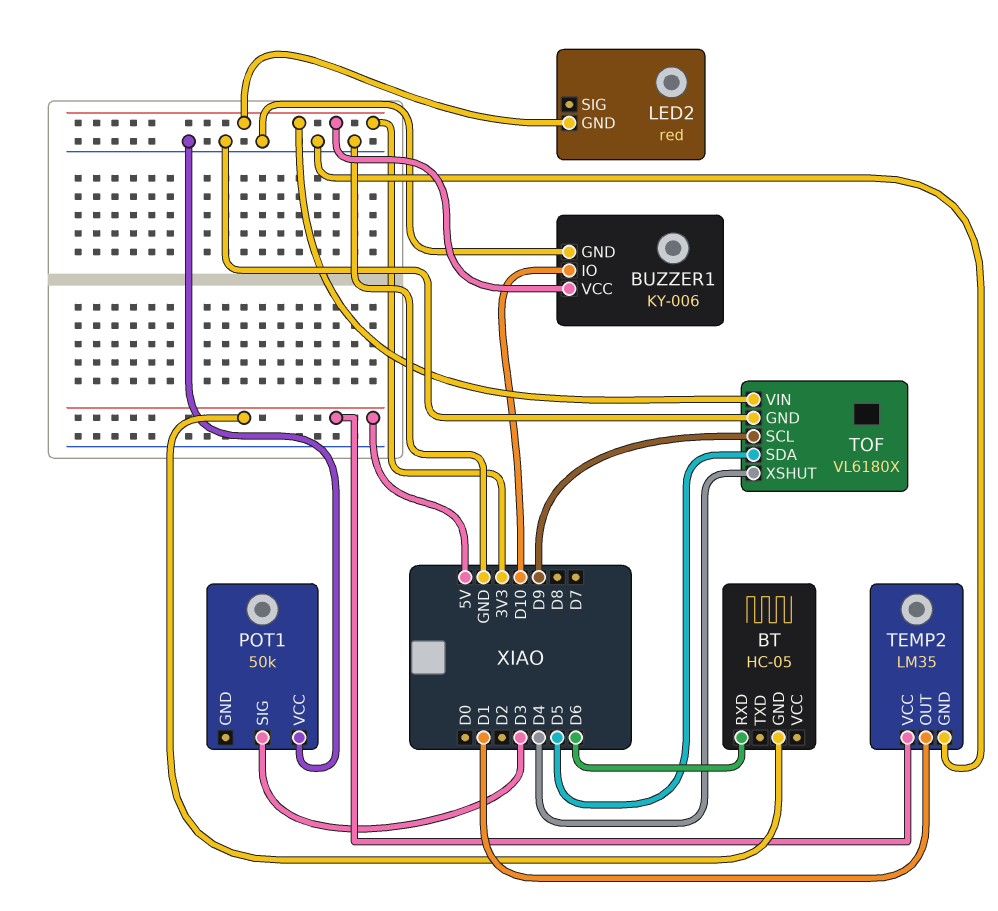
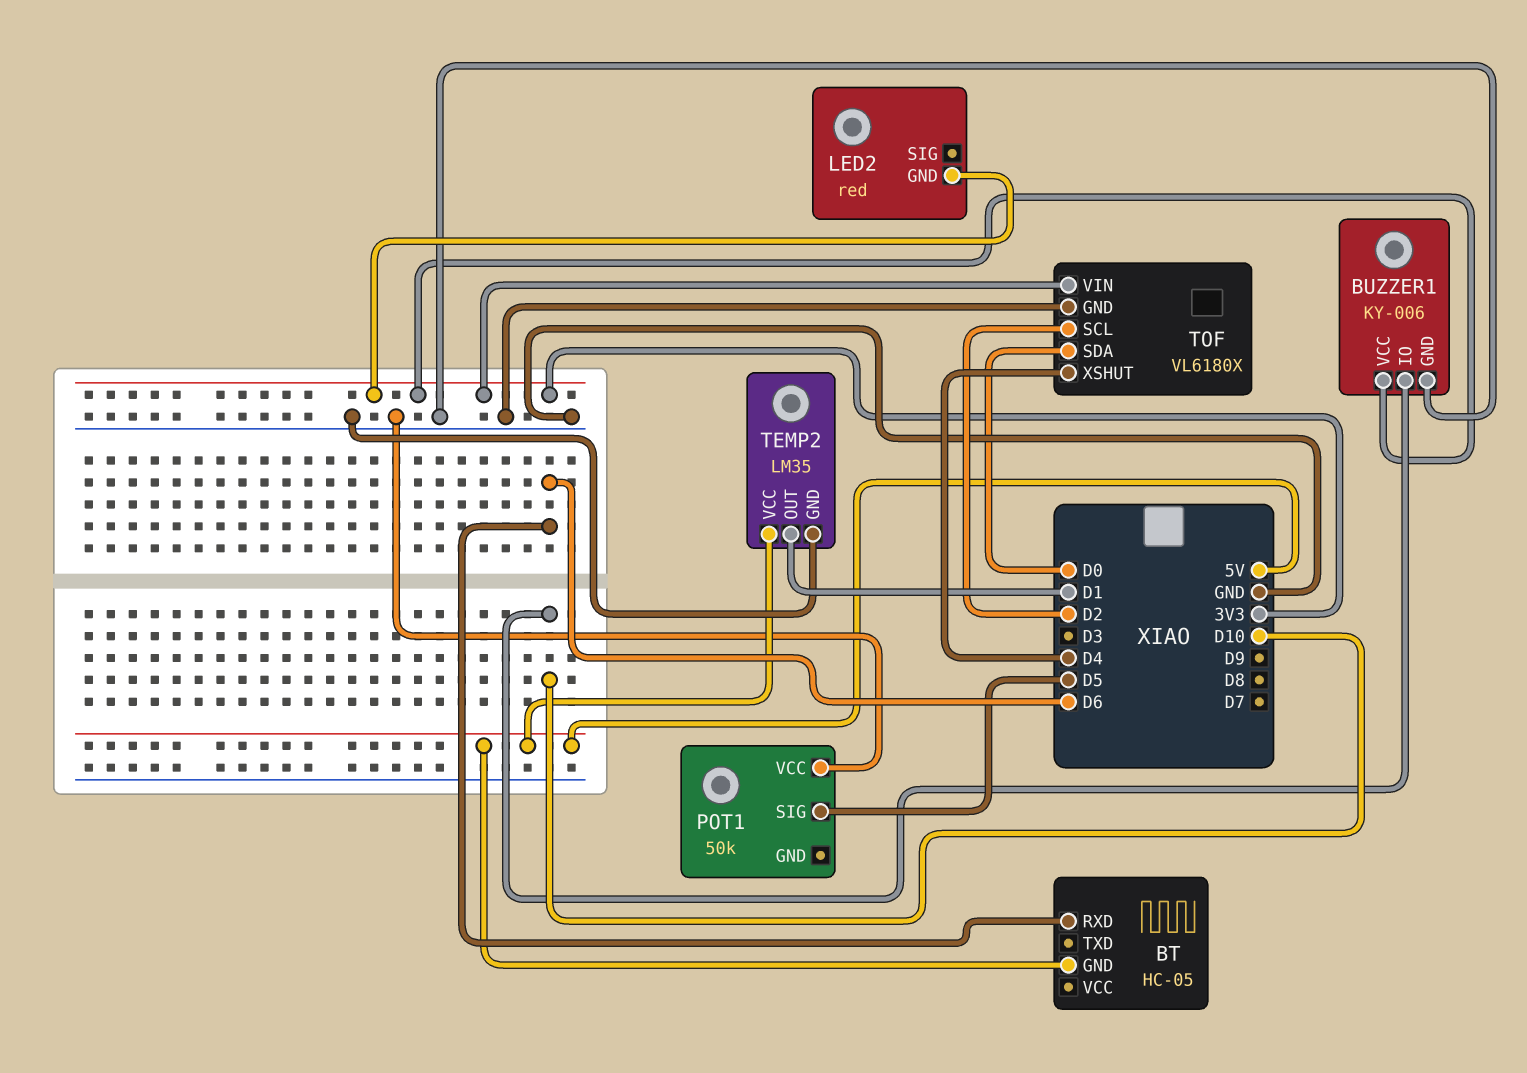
POT1 pin SIG: D3 -> D5
TOF pin SCL: D9 -> D2
TOF pin SDA: D5 -> D0

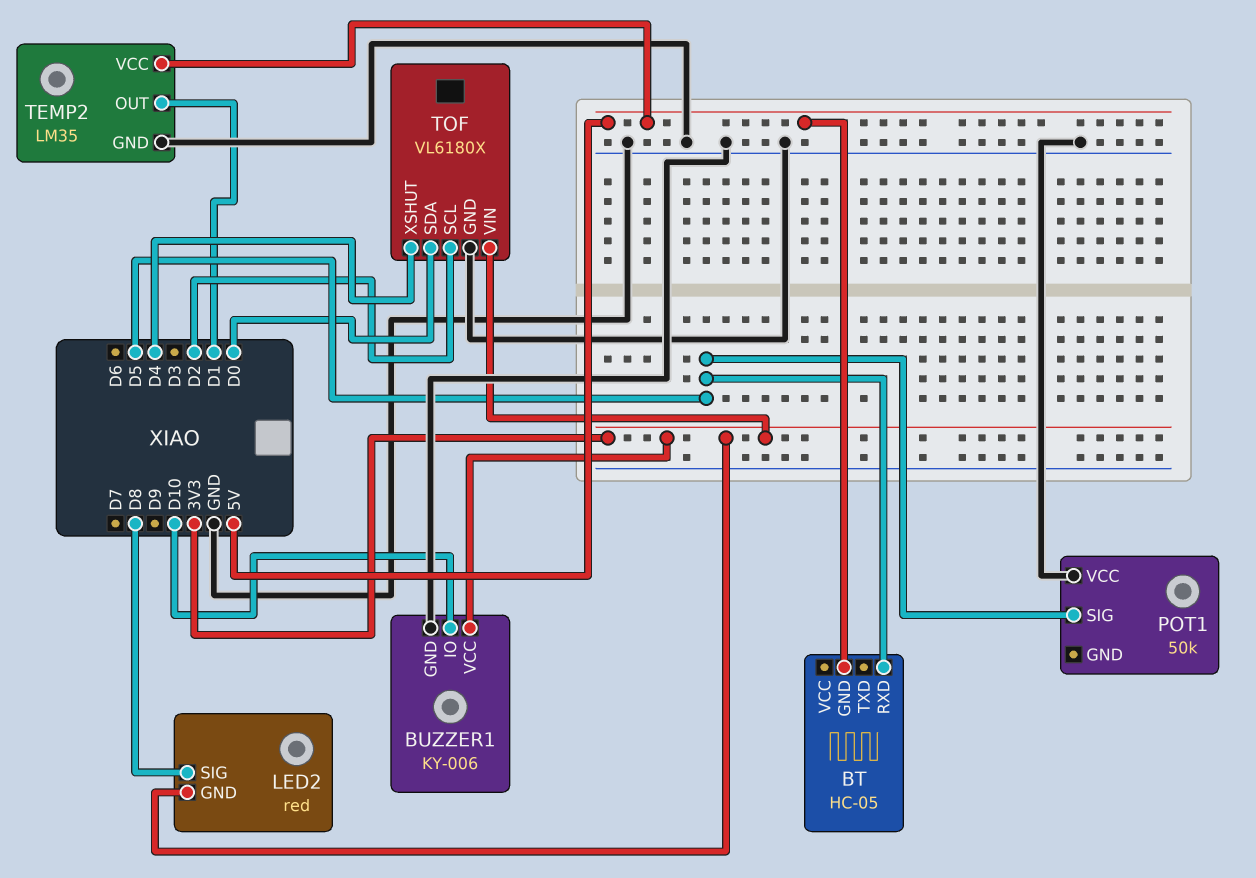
BT pin RXD: D6 -> D5
LED2 pin SIG: none -> D8

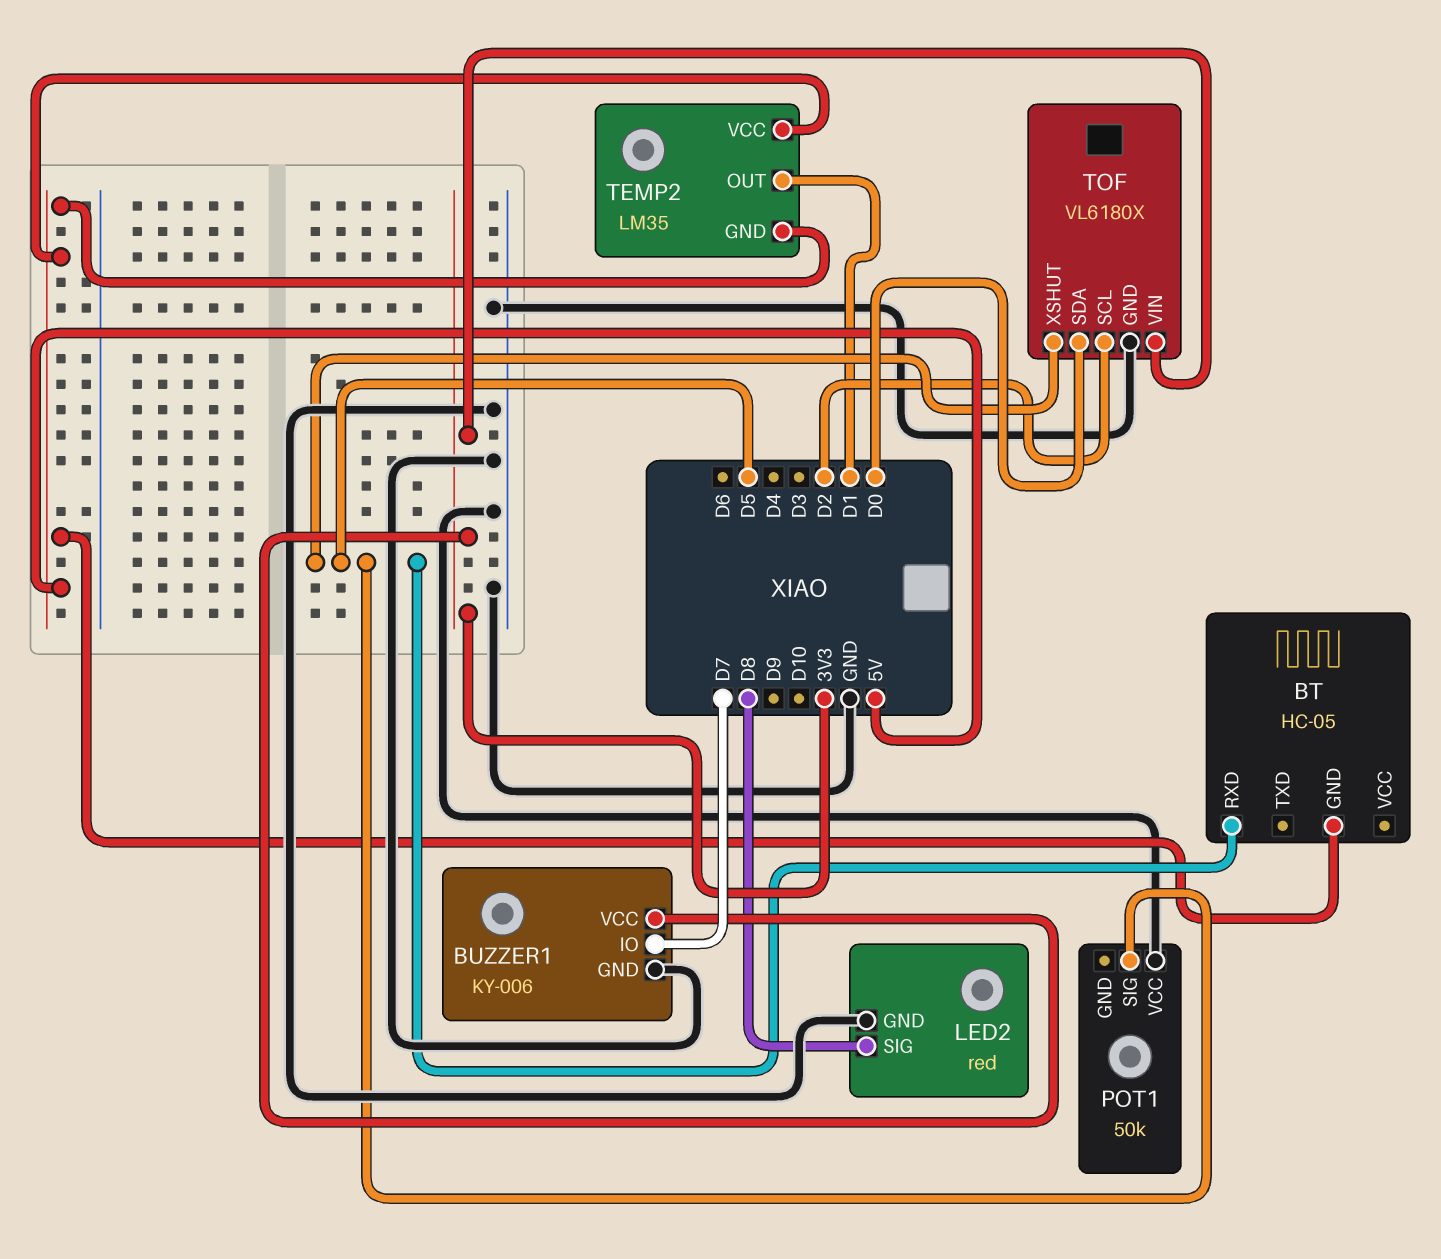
BUZZER1 pin IO: D10 -> D7
LED2 pin GND: 3V3 -> GND
TEMP2 pin GND: GND -> 5V
TOF pin XSHUT: D4 -> D5

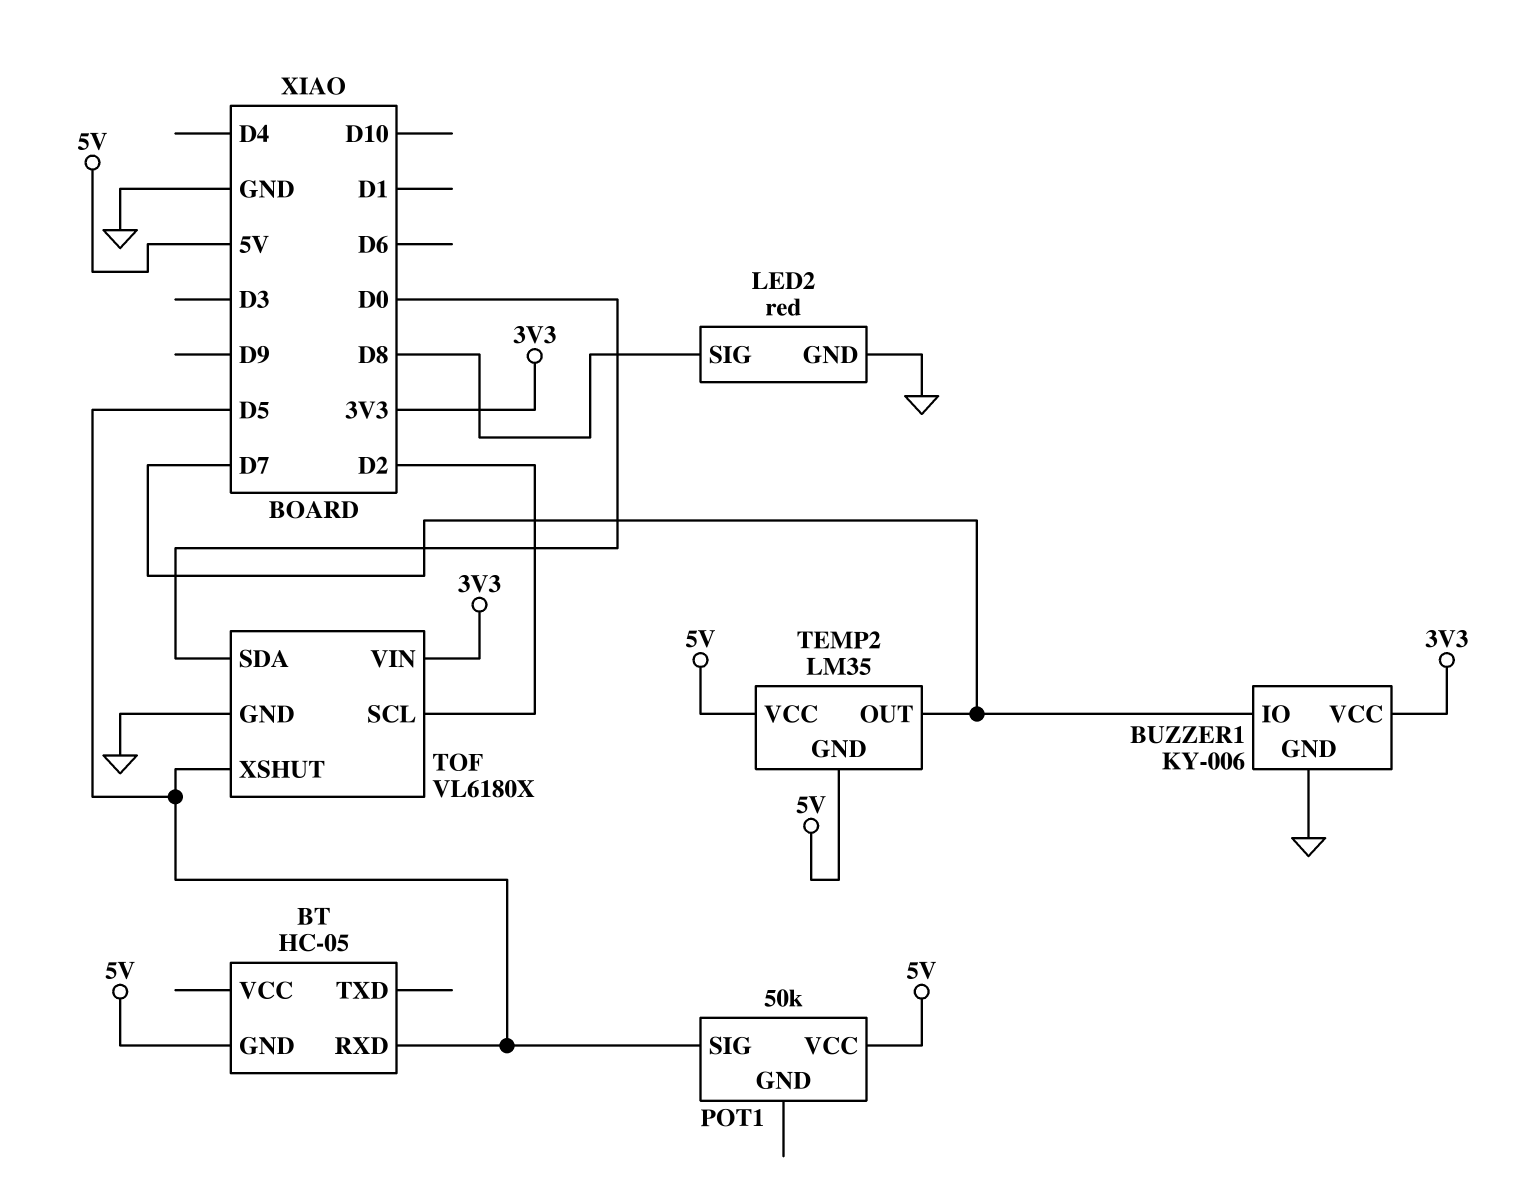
POT1 pin VCC: GND -> 5V
TEMP2 pin OUT: D1 -> D7

